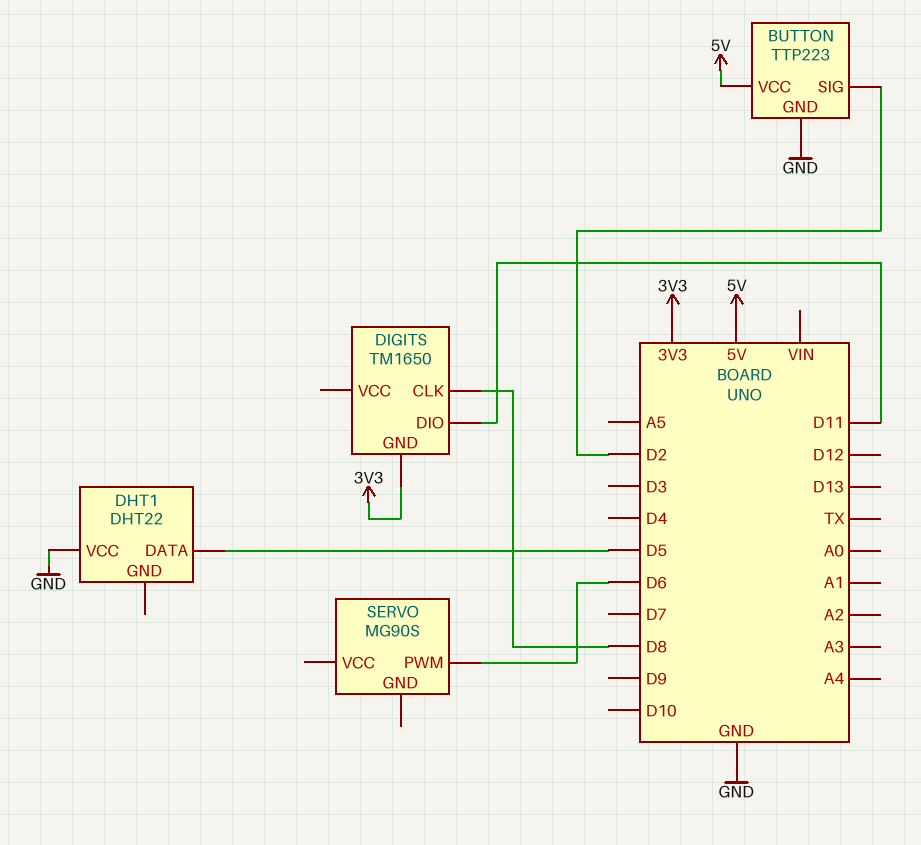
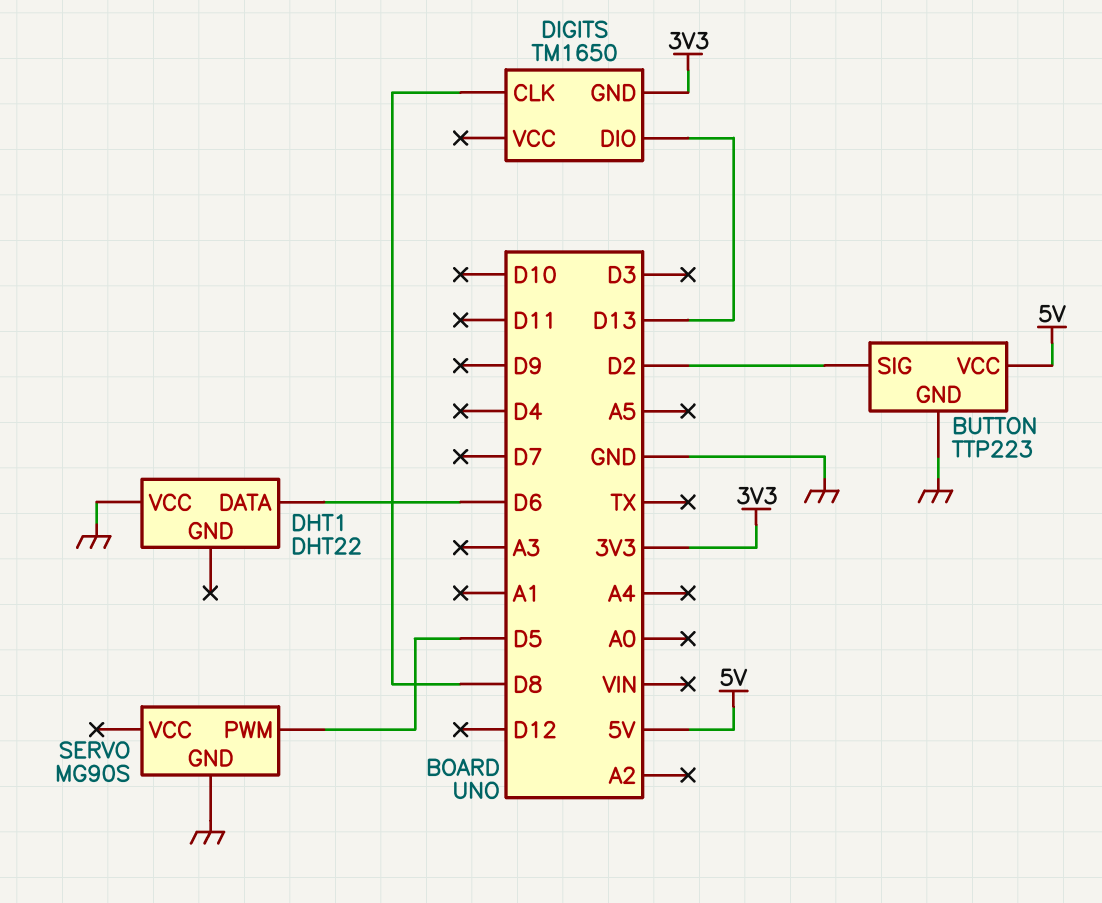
DHT1 pin DATA: D5 -> D6
DIGITS pin DIO: D11 -> D13
SERVO pin GND: none -> GND
SERVO pin PWM: D6 -> D5

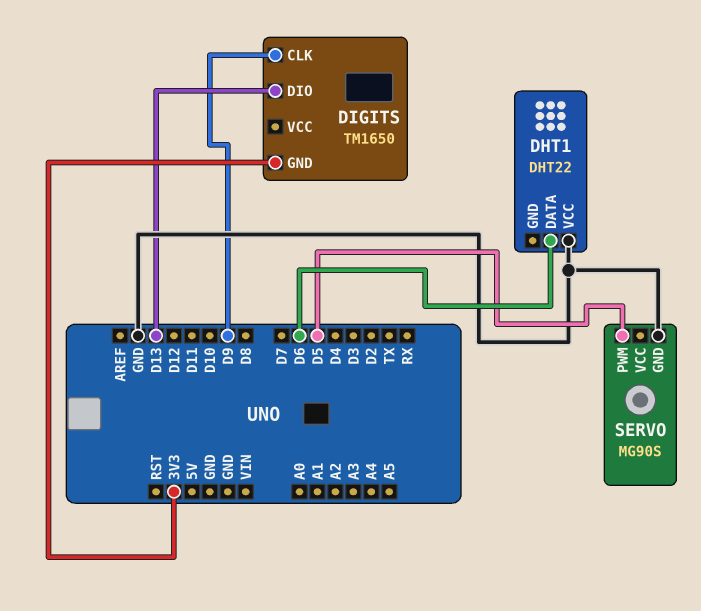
BUTTON: TTP223 -> none
BUTTON pin GND: GND -> none
BUTTON pin SIG: D2 -> none
BUTTON pin VCC: 5V -> none
DIGITS pin CLK: D8 -> D9

